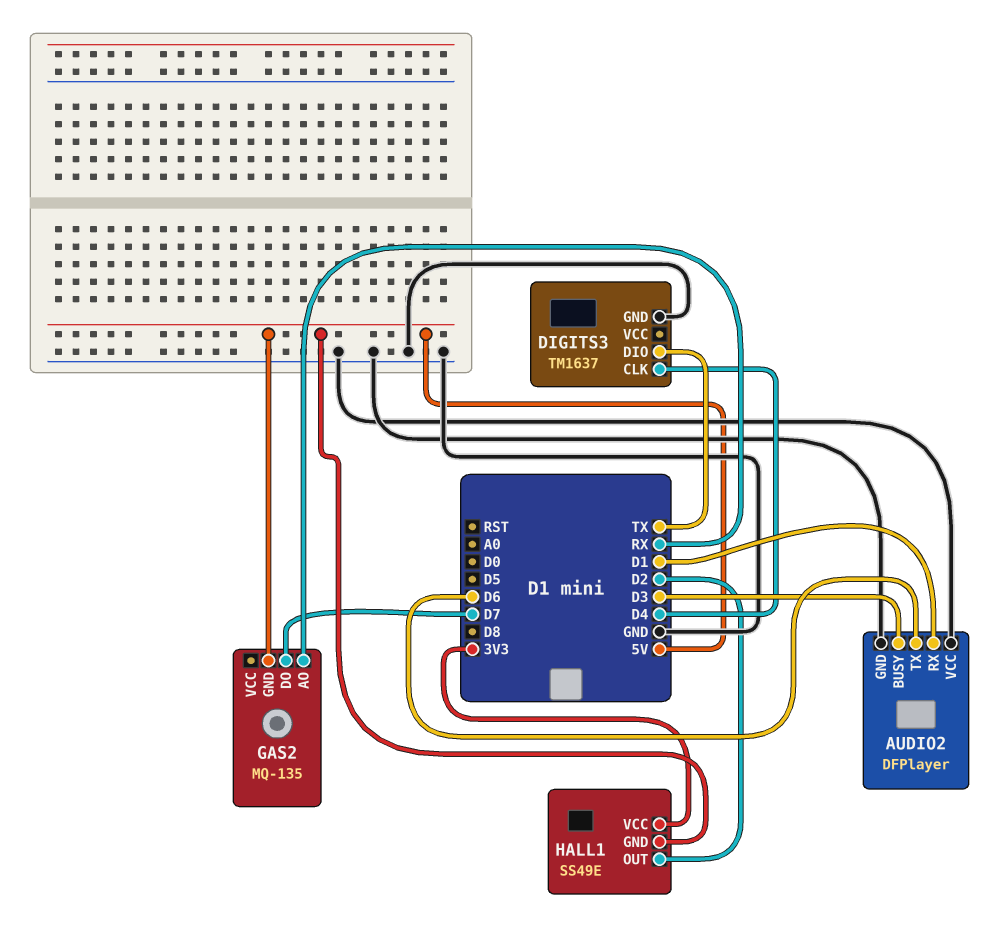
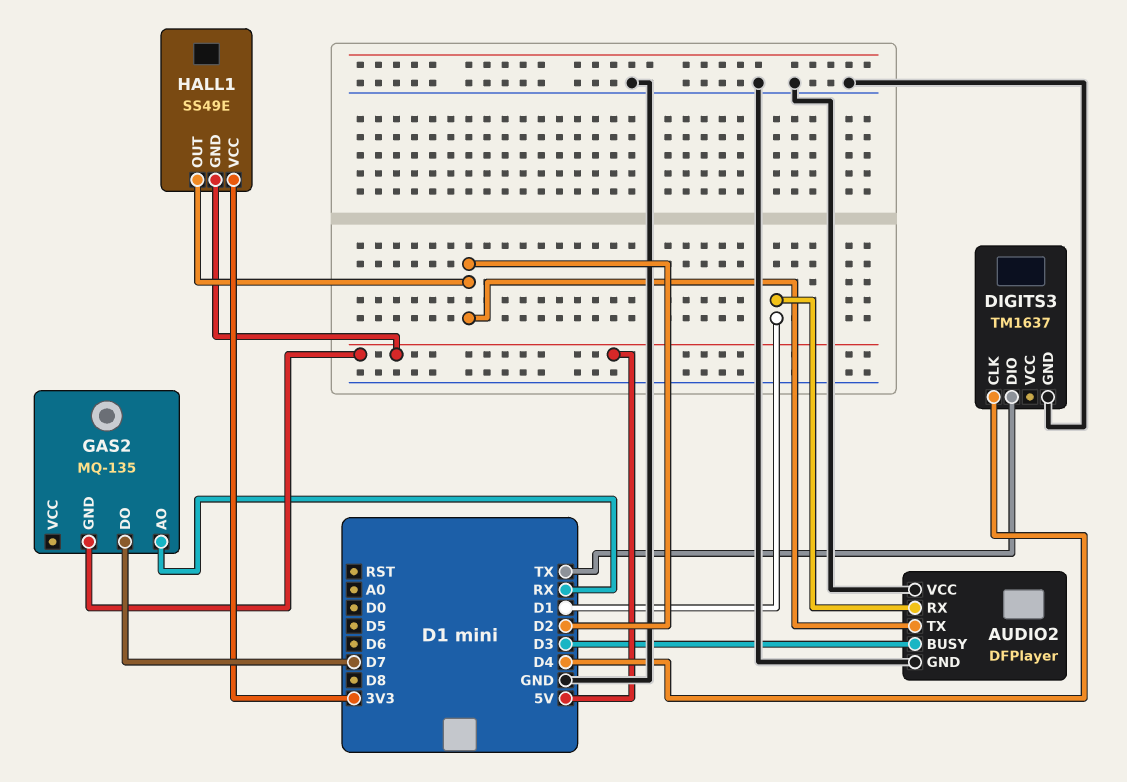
AUDIO2 pin TX: D6 -> D2

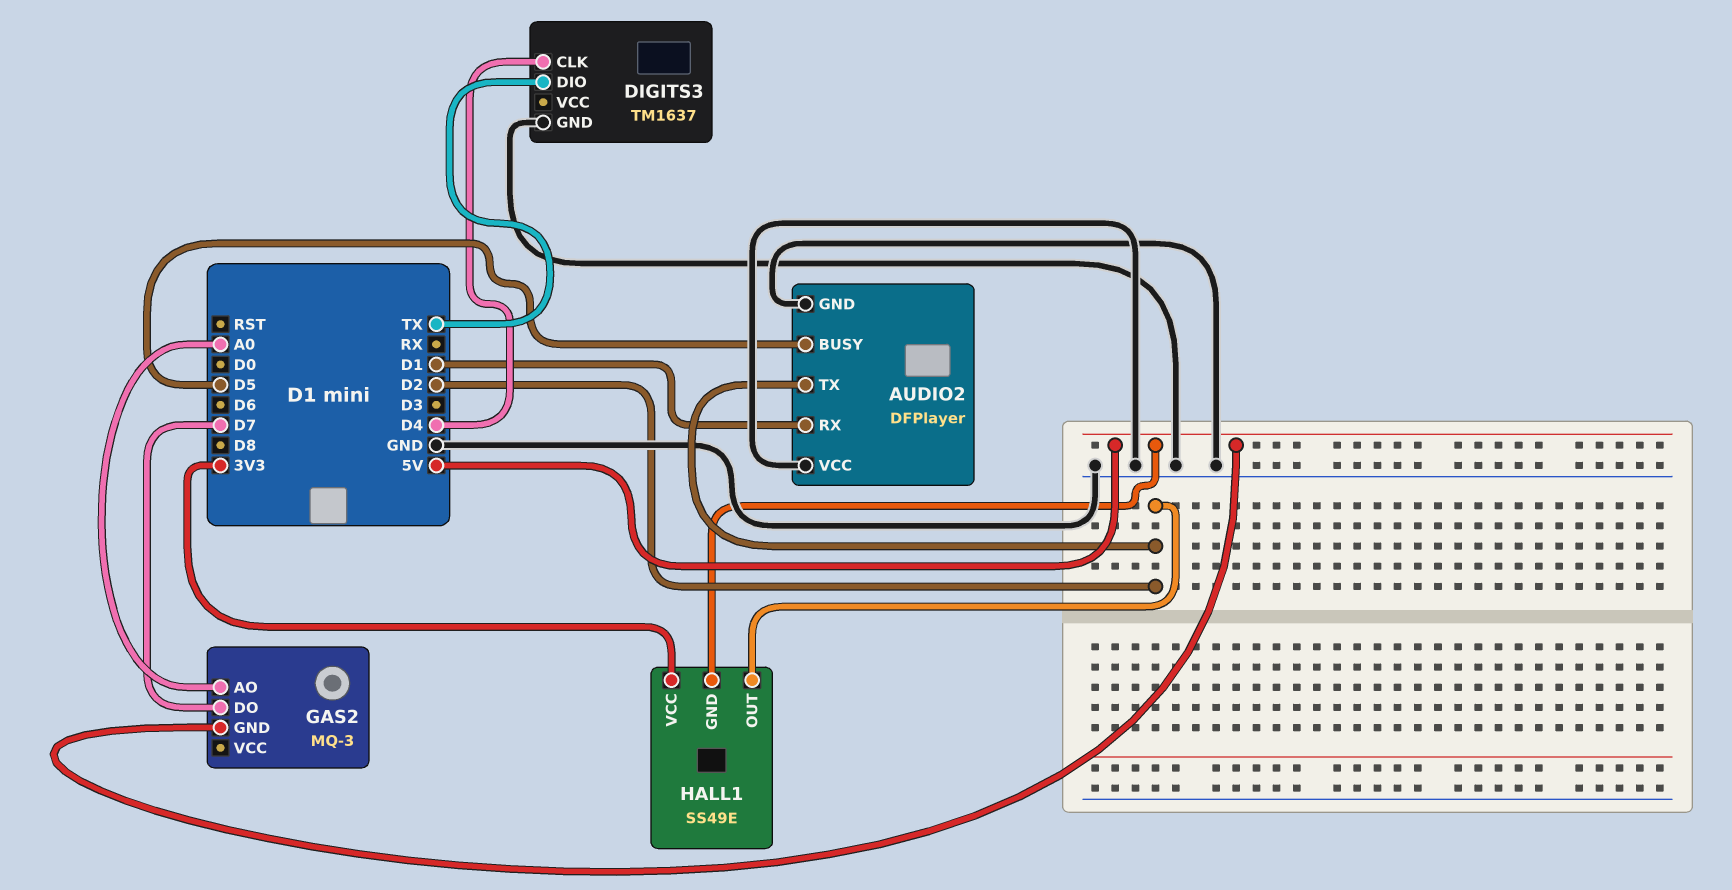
AUDIO2 pin BUSY: D3 -> D5
GAS2: MQ-135 -> MQ-3
GAS2 pin AO: RX -> A0

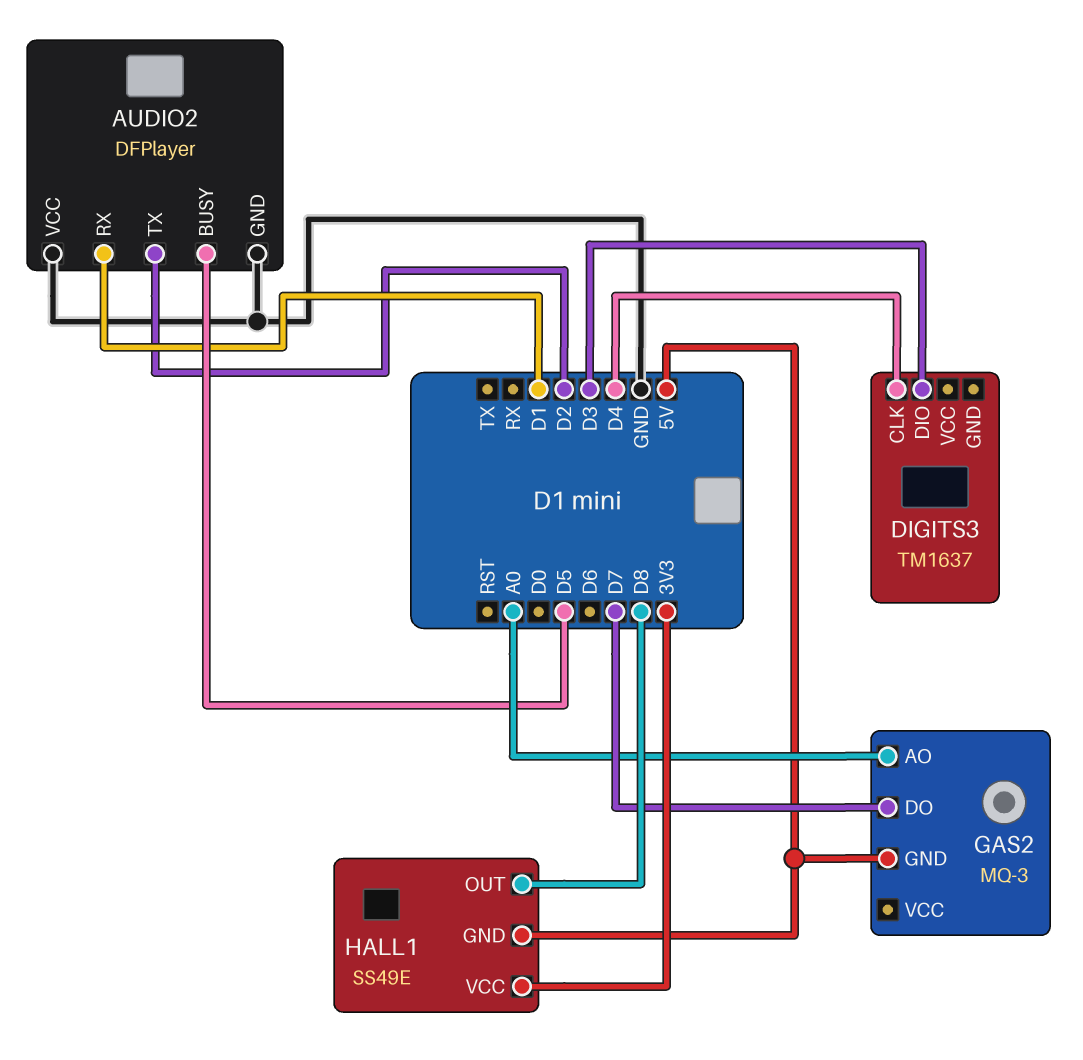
DIGITS3 pin DIO: TX -> D3
DIGITS3 pin GND: GND -> none
HALL1 pin OUT: D2 -> D8

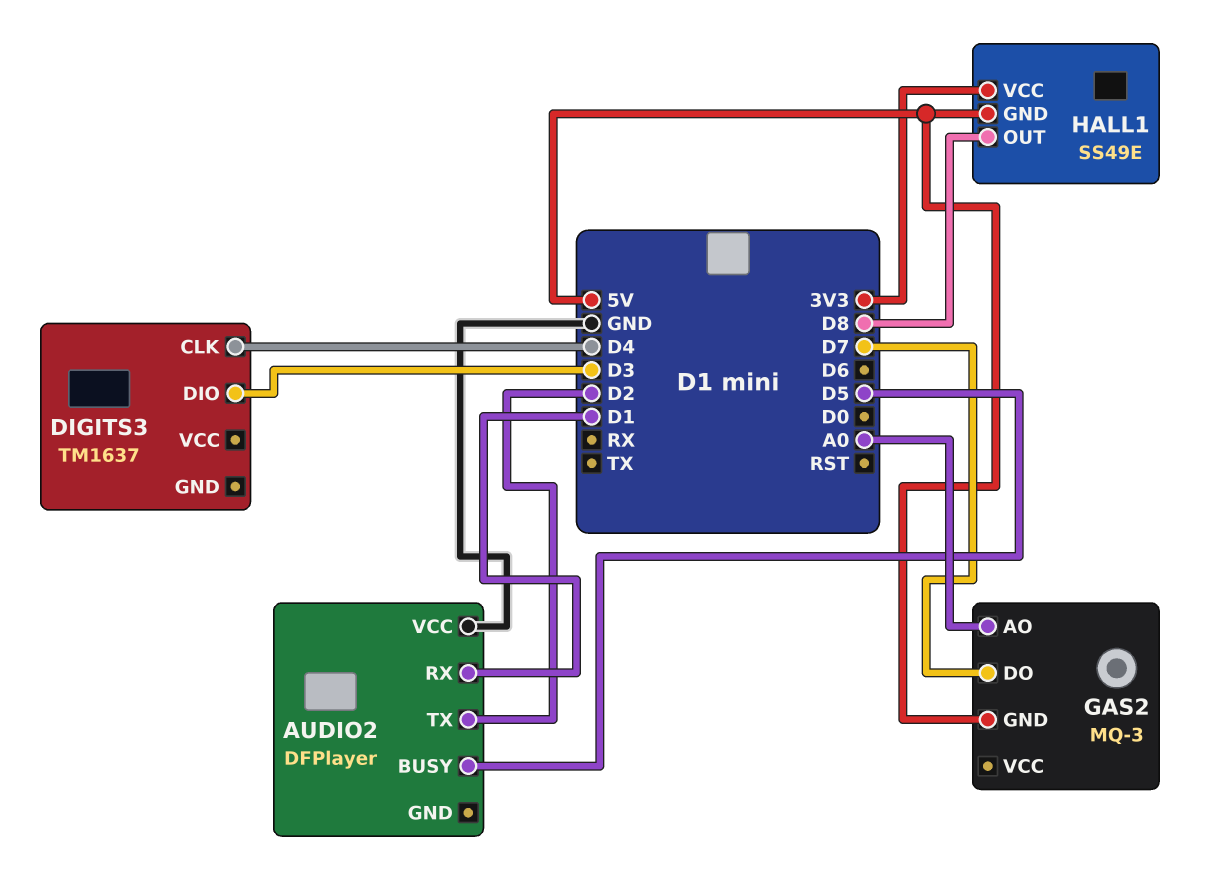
AUDIO2 pin GND: GND -> none

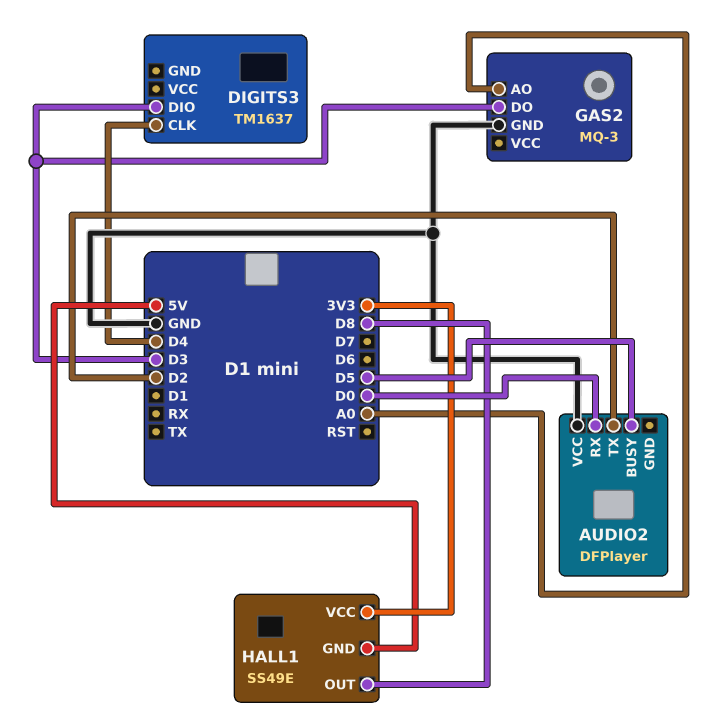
AUDIO2 pin RX: D1 -> D0
GAS2 pin DO: D7 -> D3
GAS2 pin GND: 5V -> GND

